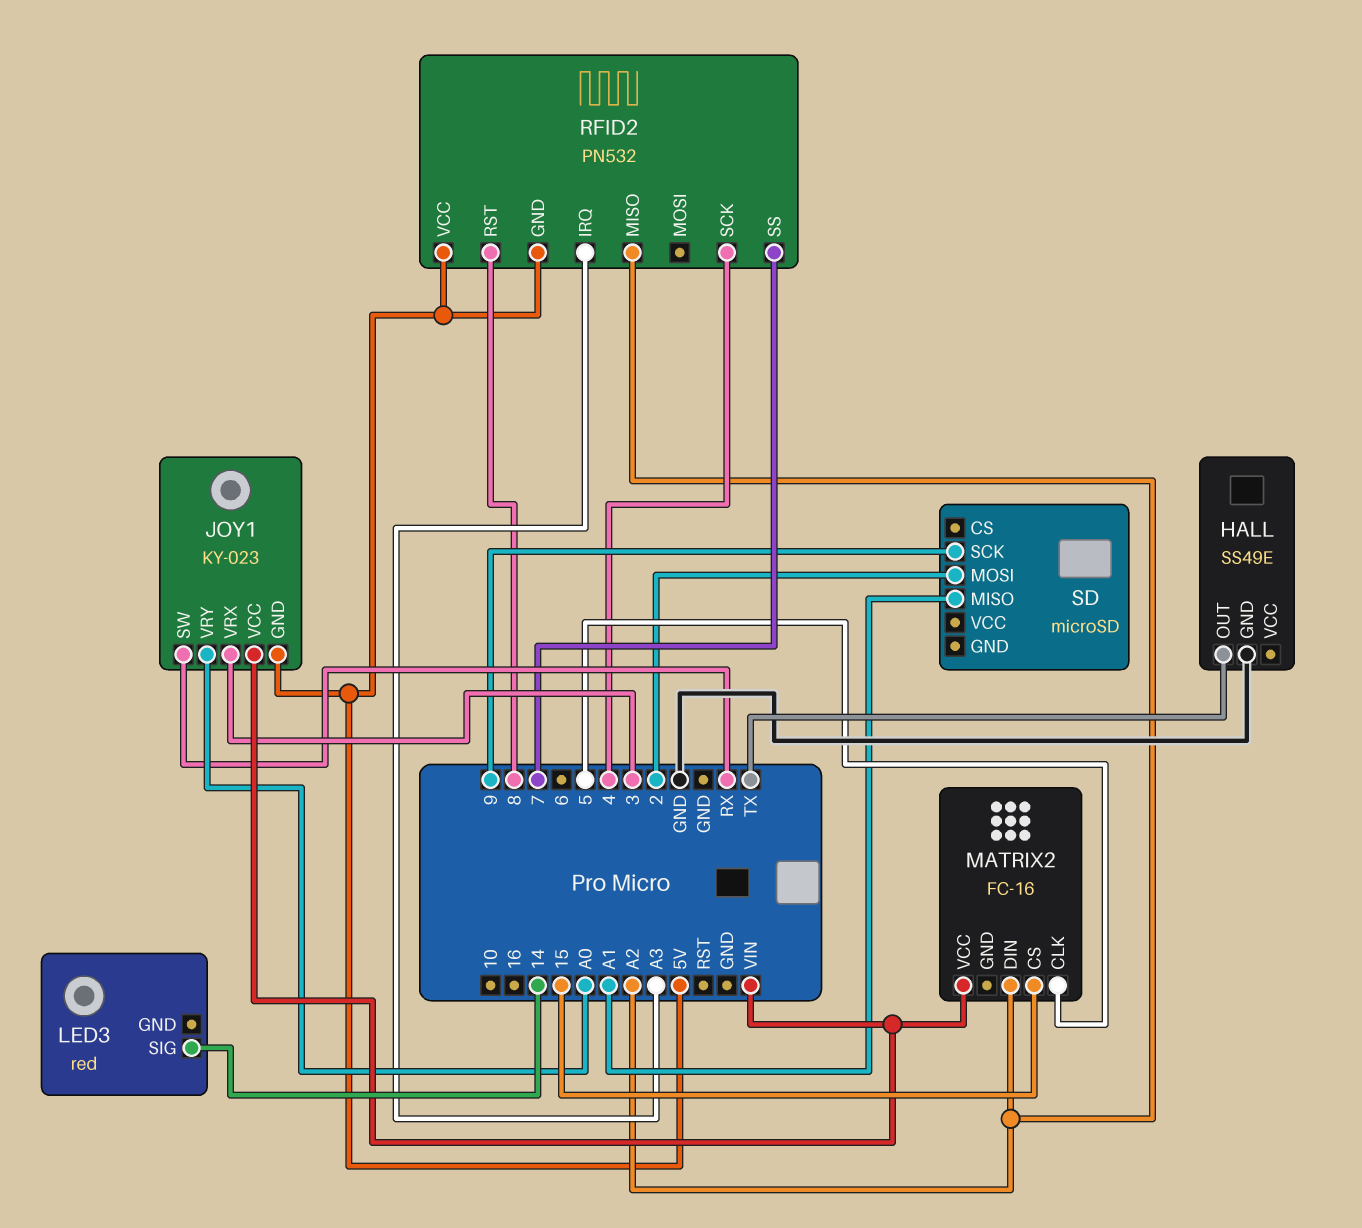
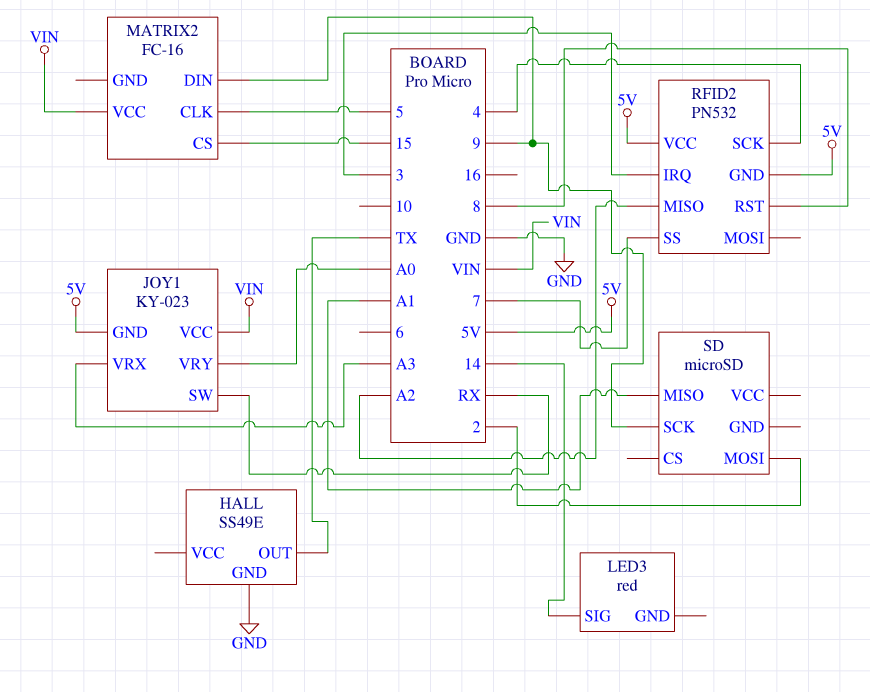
JOY1 pin VRX: 3 -> A3
MATRIX2 pin DIN: A2 -> 9
RFID2 pin IRQ: A3 -> 3

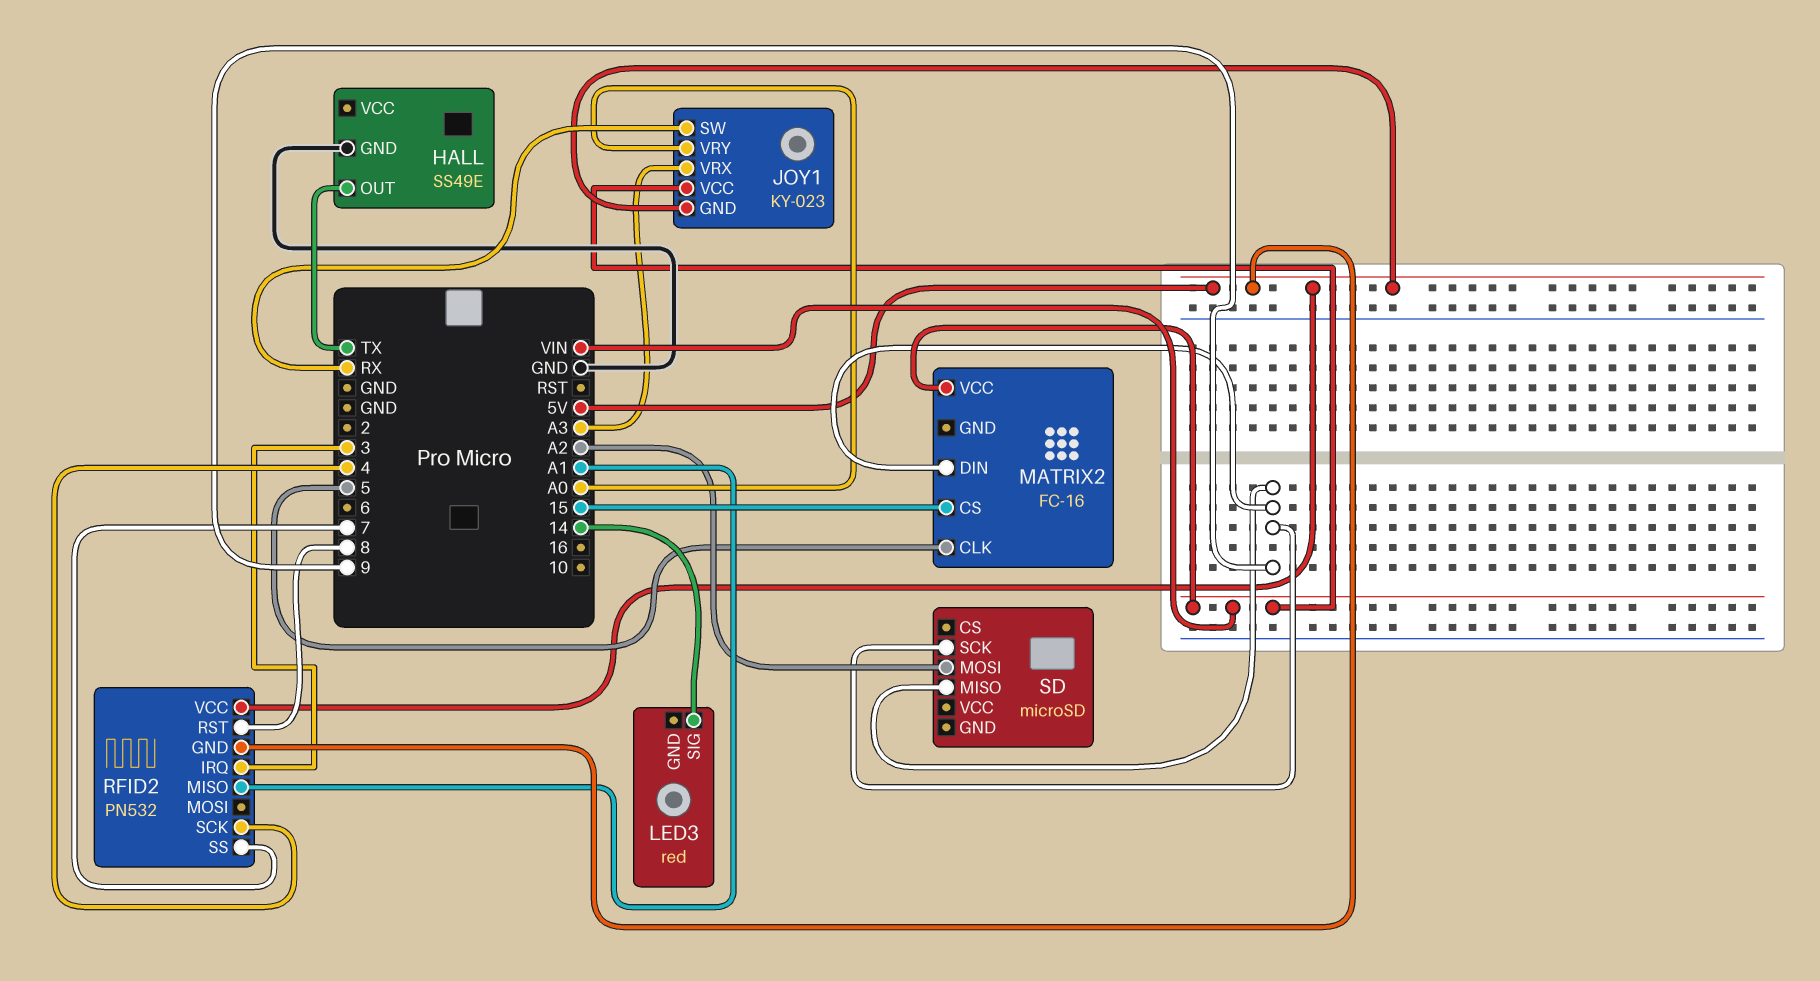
RFID2 pin MISO: A2 -> A1
SD pin MISO: A1 -> 9
SD pin MOSI: 2 -> A2

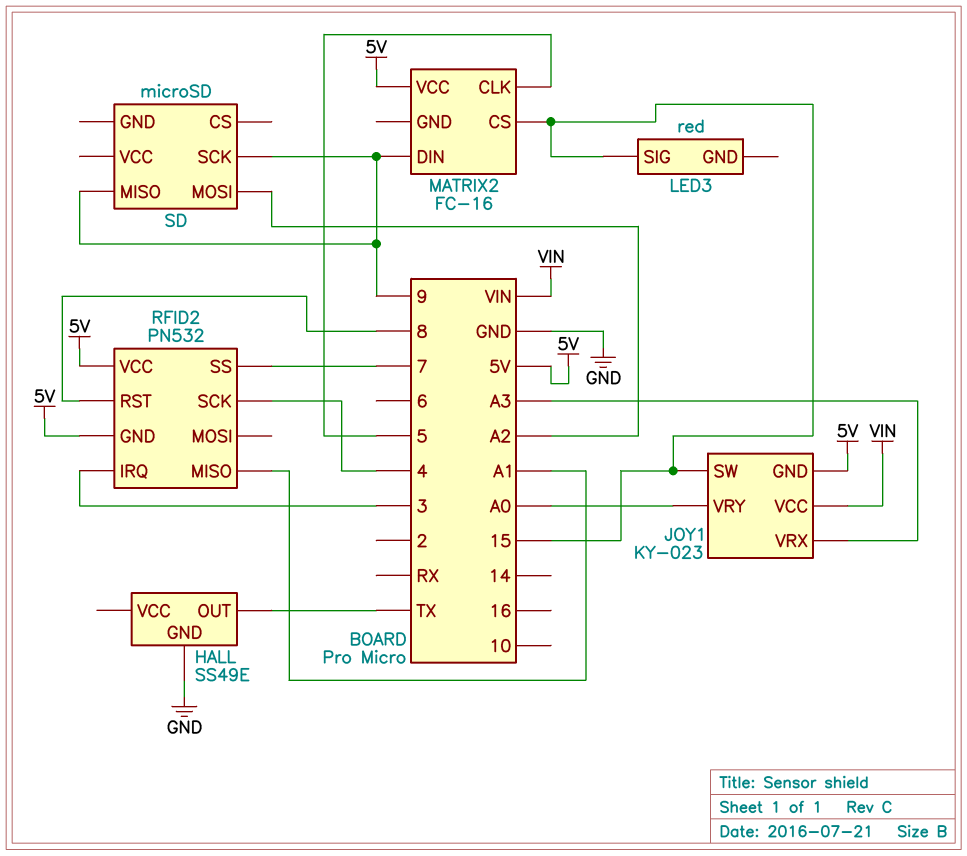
JOY1 pin SW: RX -> 15
LED3 pin SIG: 14 -> 15
MATRIX2 pin VCC: VIN -> 5V

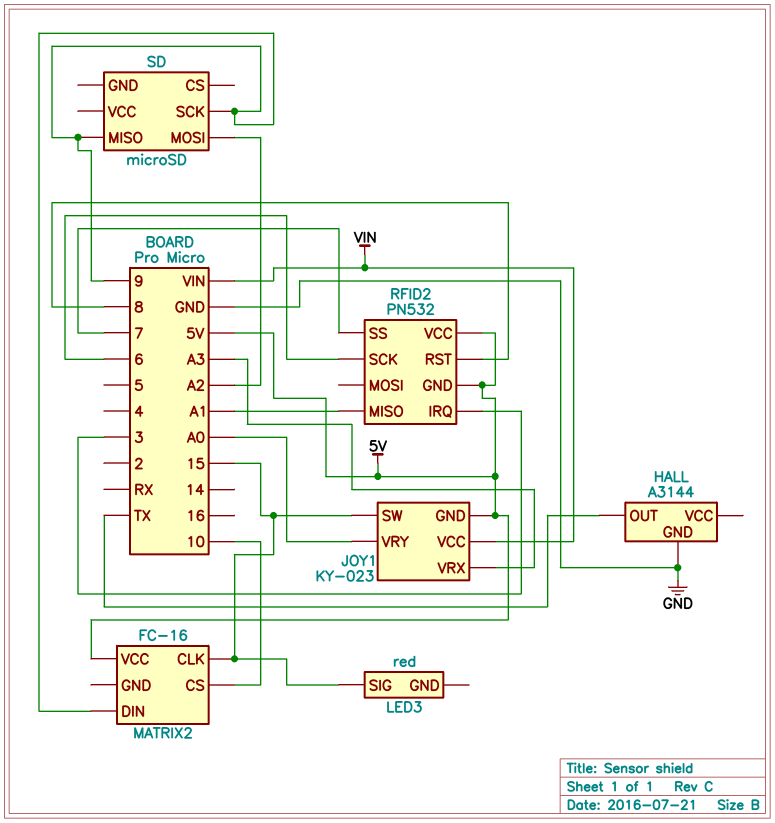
HALL: SS49E -> A3144
MATRIX2 pin CLK: 5 -> 15
MATRIX2 pin CS: 15 -> 10
RFID2 pin SCK: 4 -> 6

